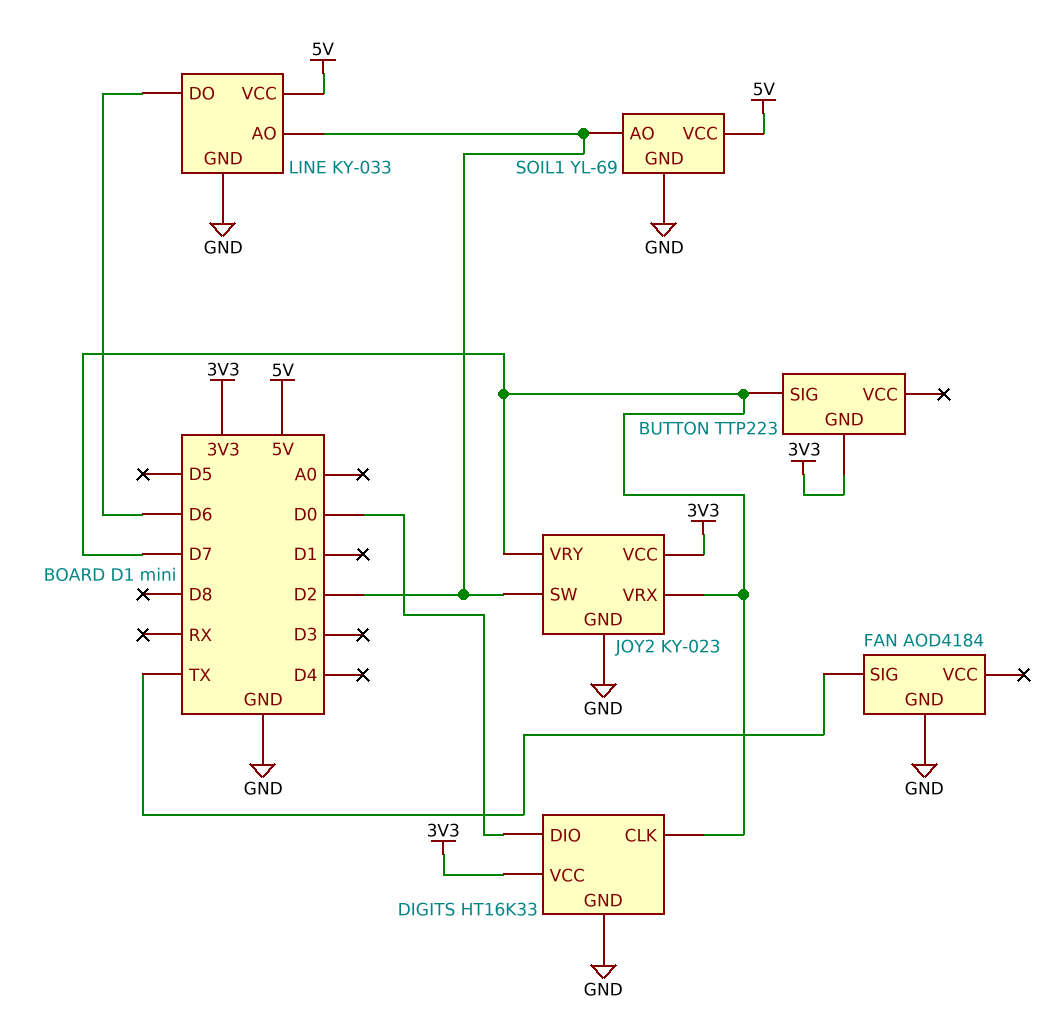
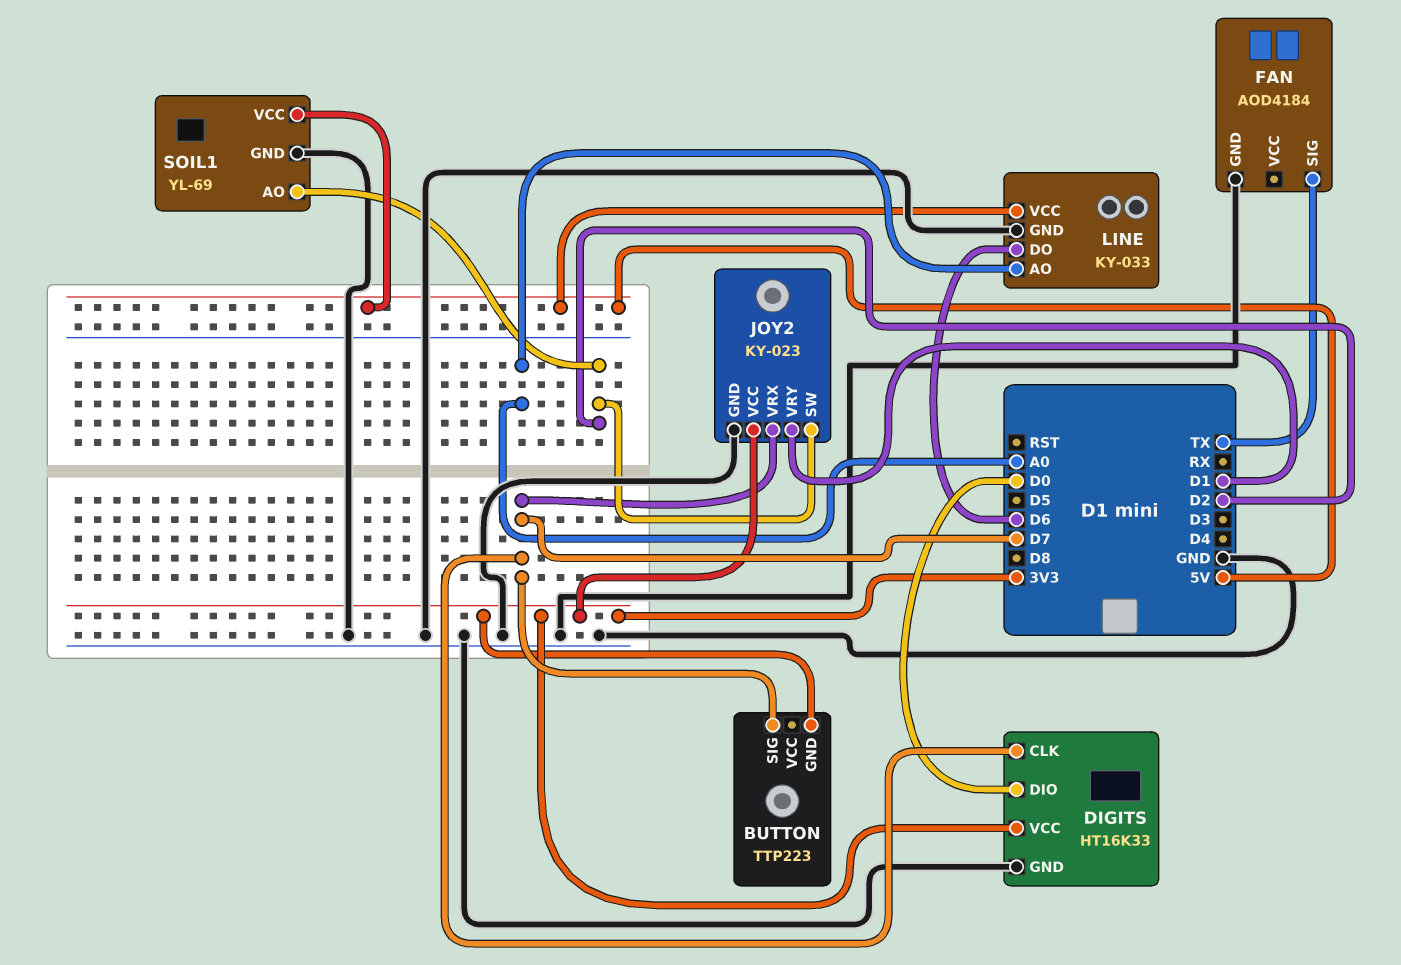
JOY2 pin VRY: D7 -> D1
LINE pin AO: D2 -> A0

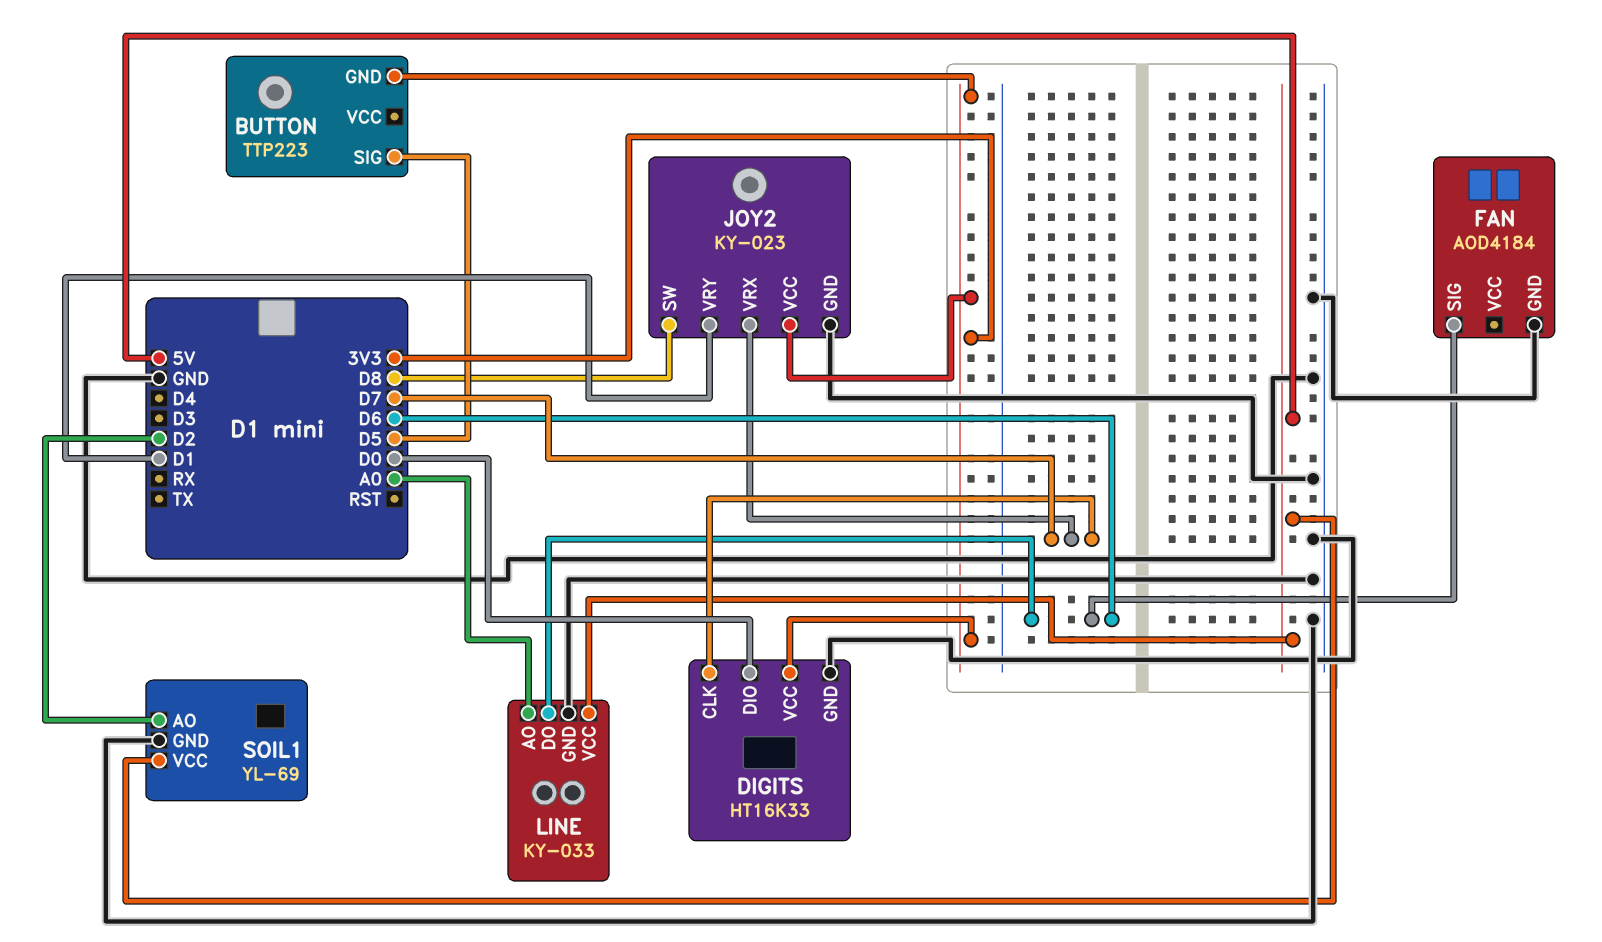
BUTTON pin SIG: D7 -> D5
FAN pin SIG: TX -> D6
JOY2 pin SW: D2 -> D8

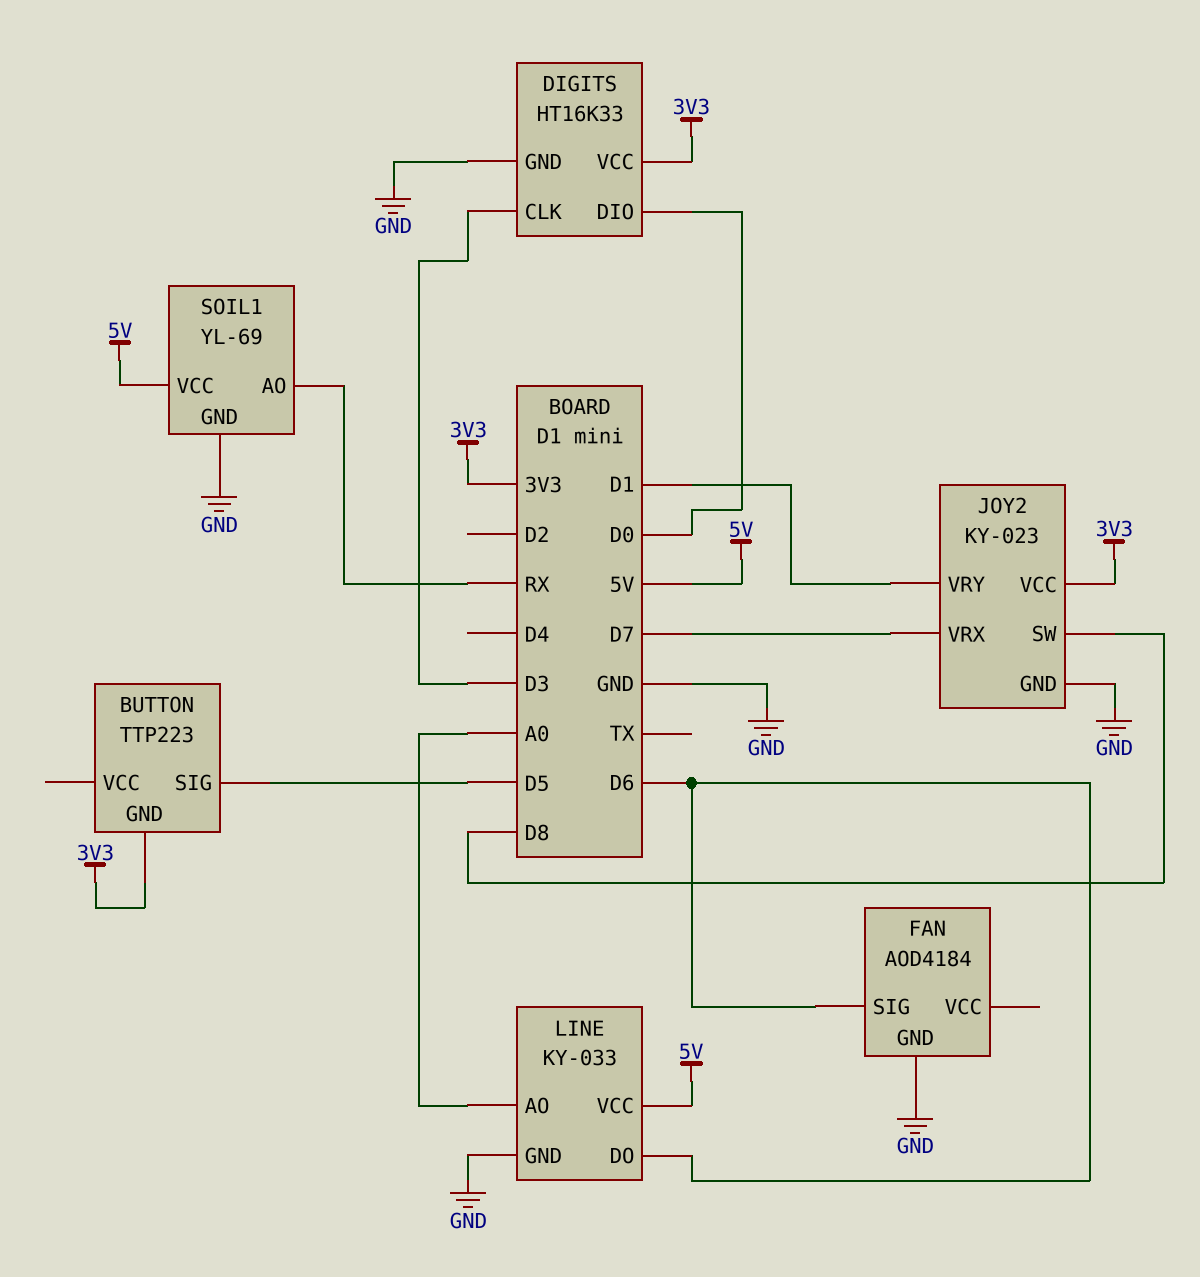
DIGITS pin CLK: D7 -> D3
SOIL1 pin AO: D2 -> RX

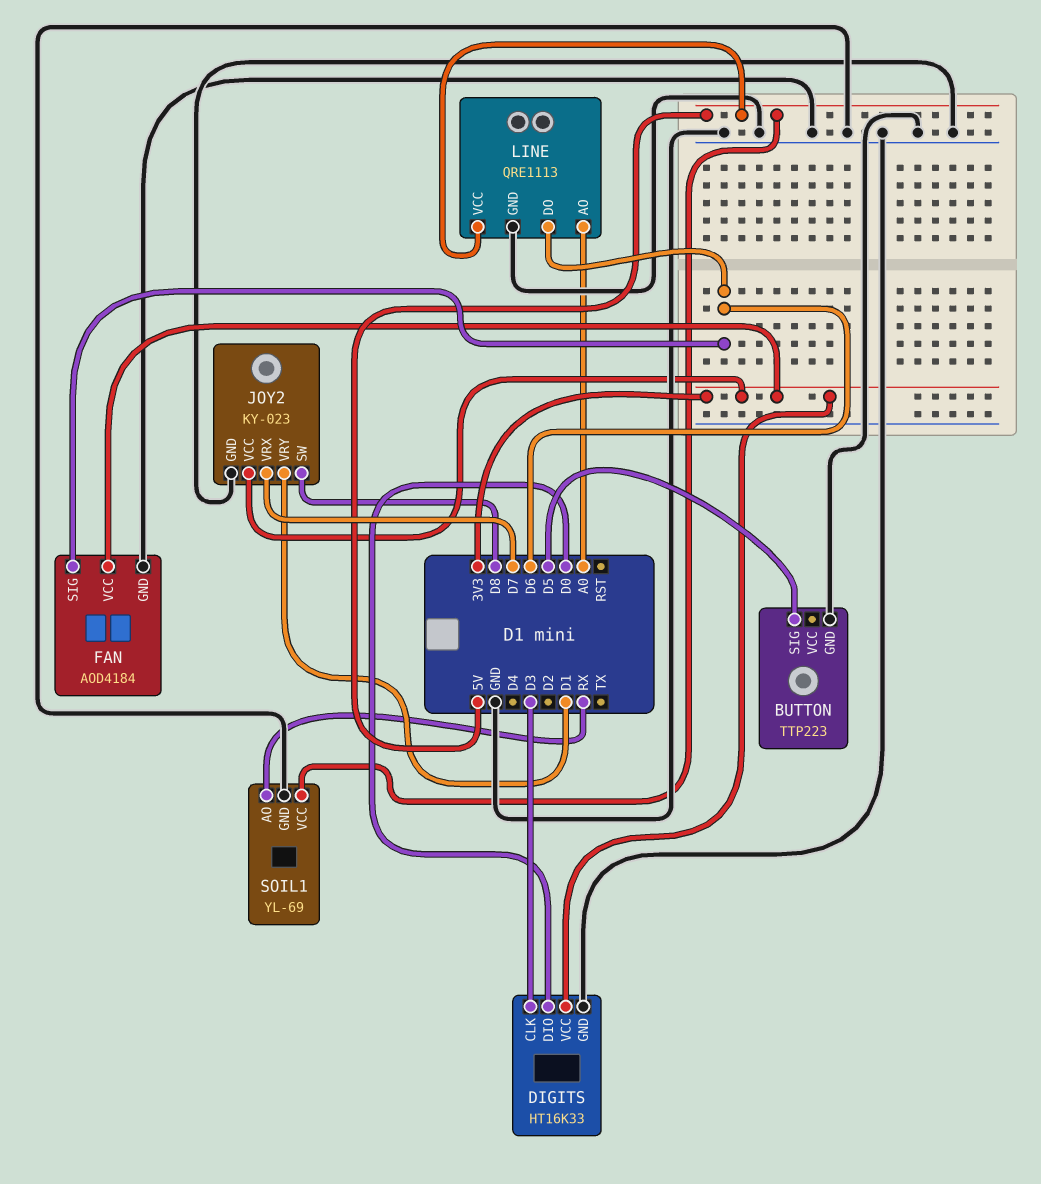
BUTTON pin GND: 3V3 -> GND
FAN pin VCC: none -> 3V3
LINE: KY-033 -> QRE1113

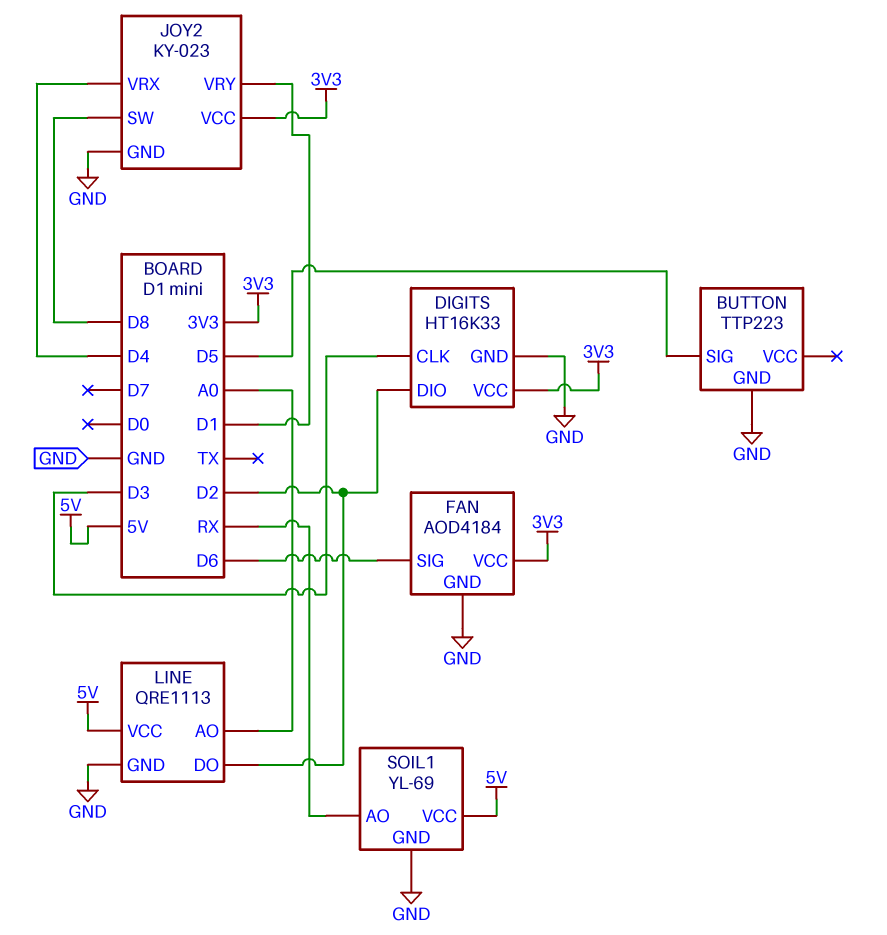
DIGITS pin DIO: D0 -> D2
JOY2 pin VRX: D7 -> D4
LINE pin DO: D6 -> D2

